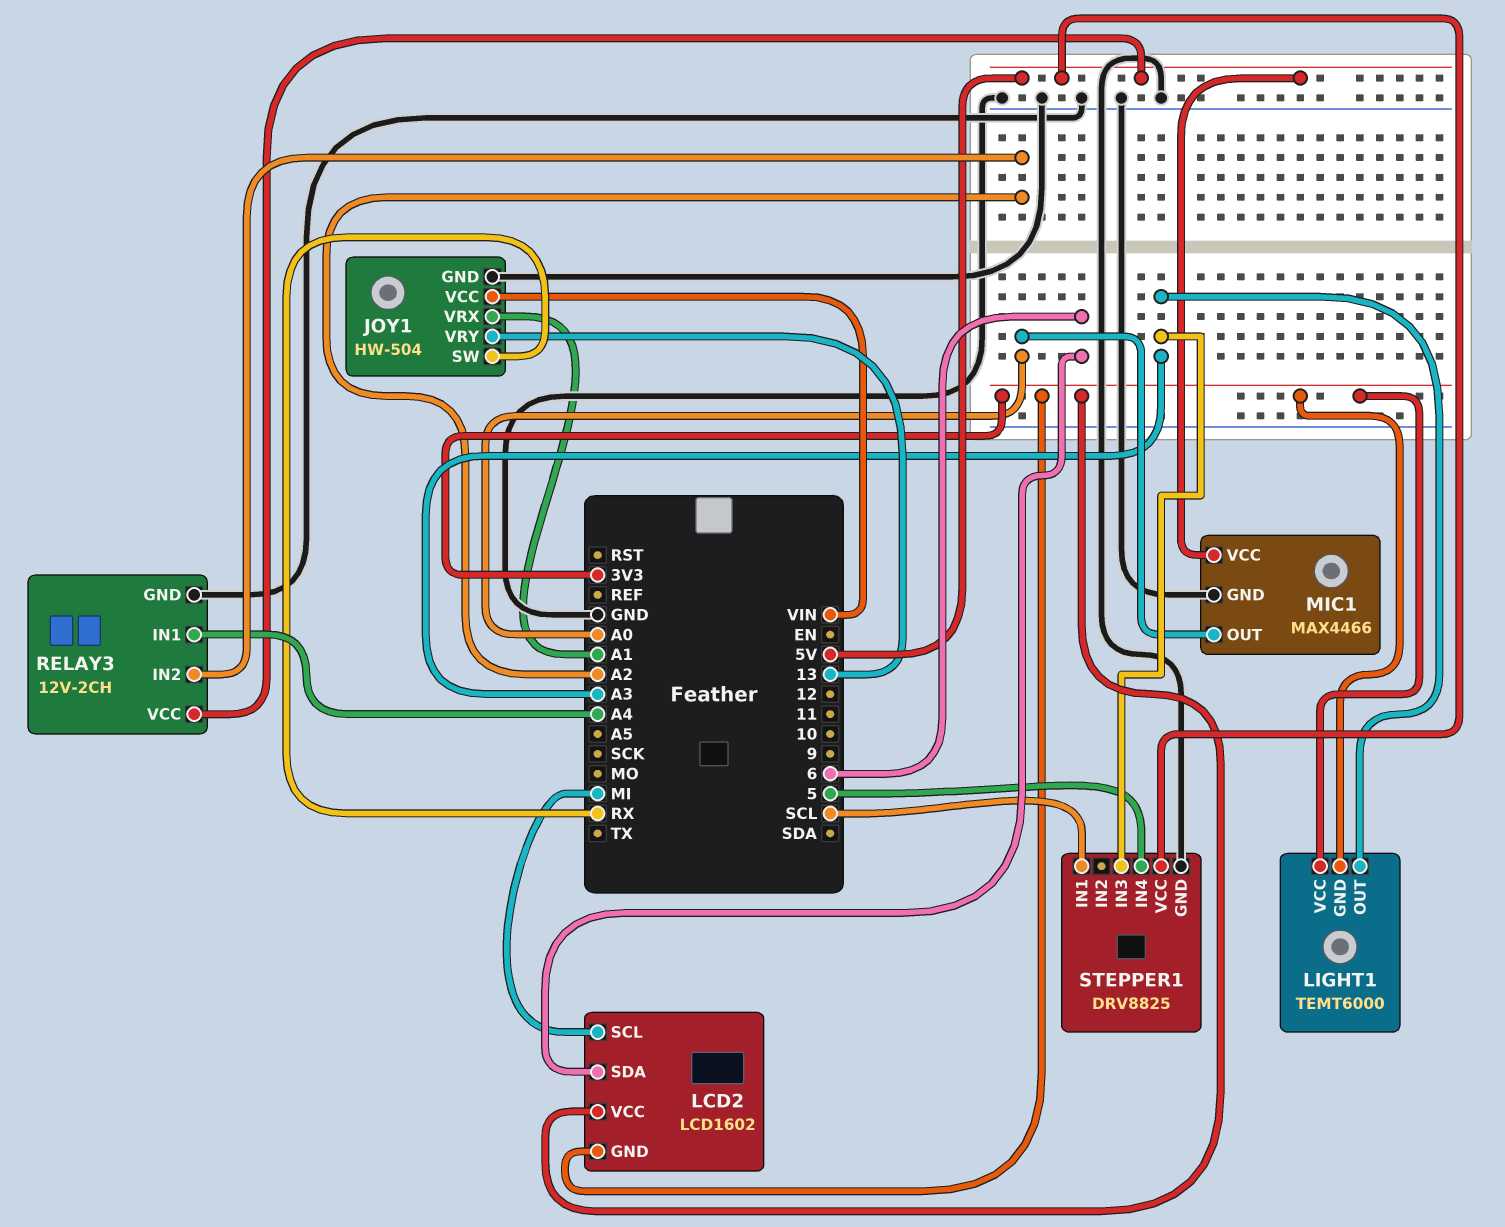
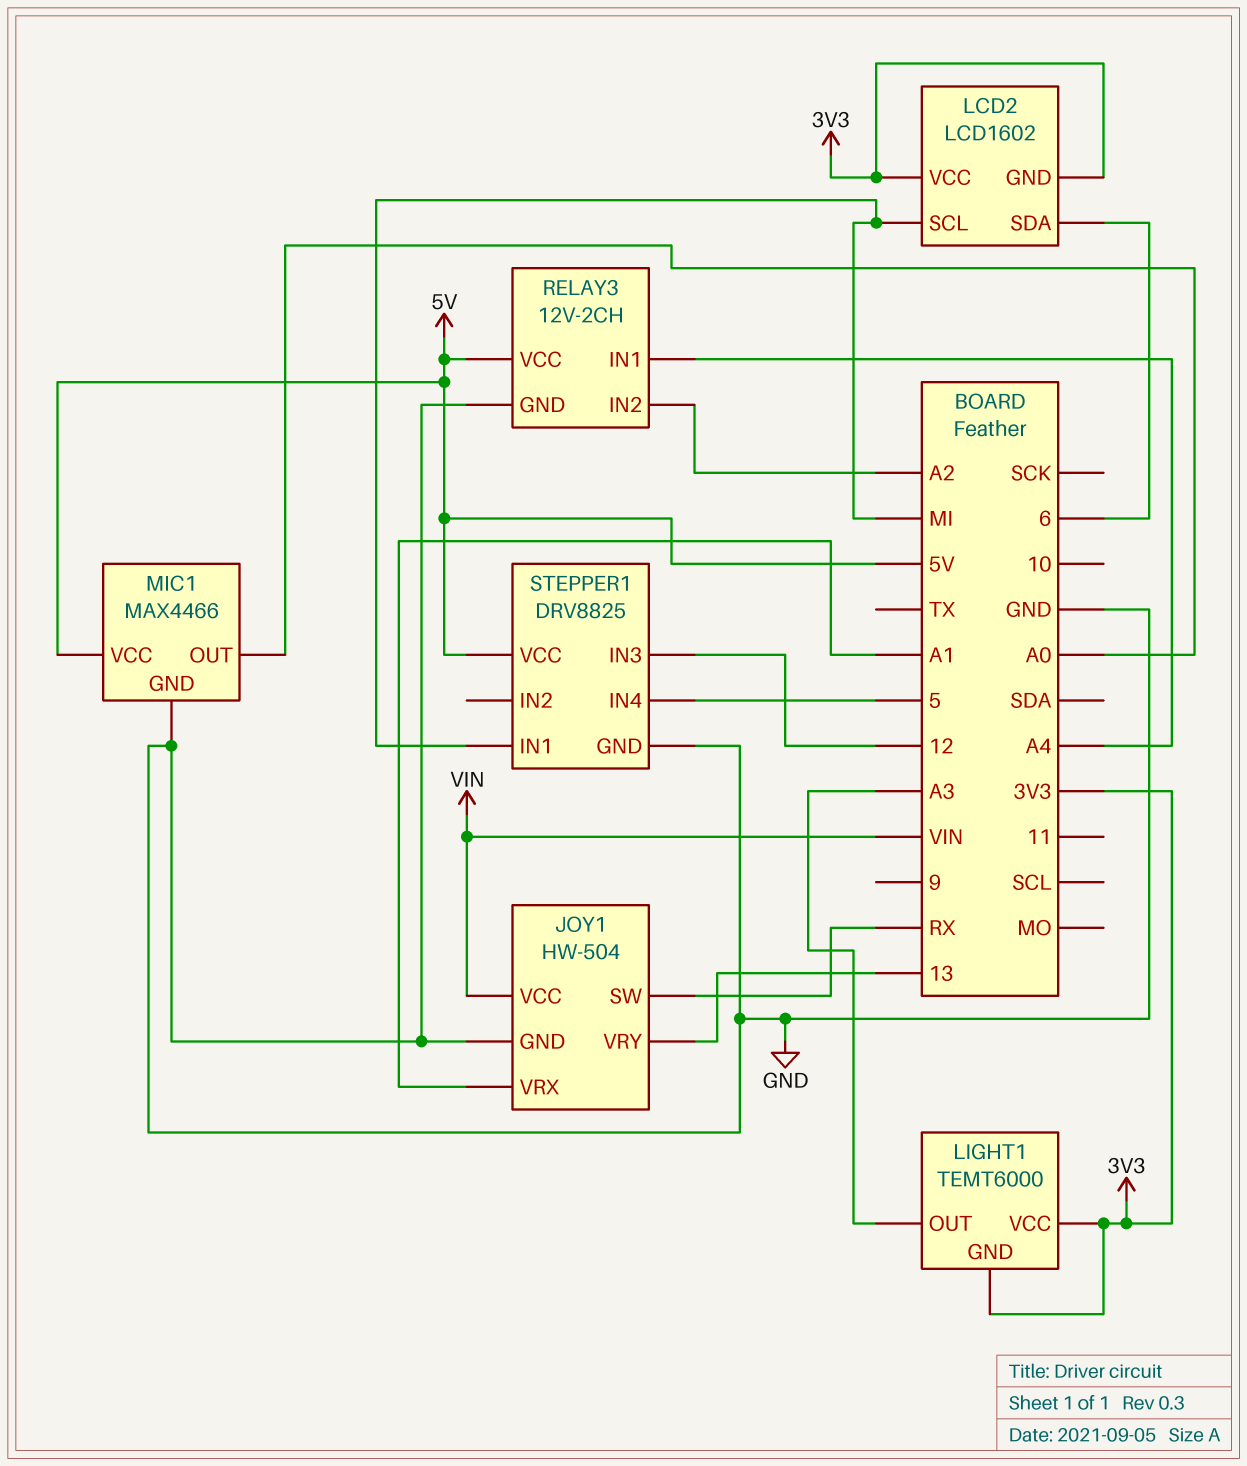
STEPPER1 pin IN1: SCL -> MI
STEPPER1 pin IN3: A3 -> 12

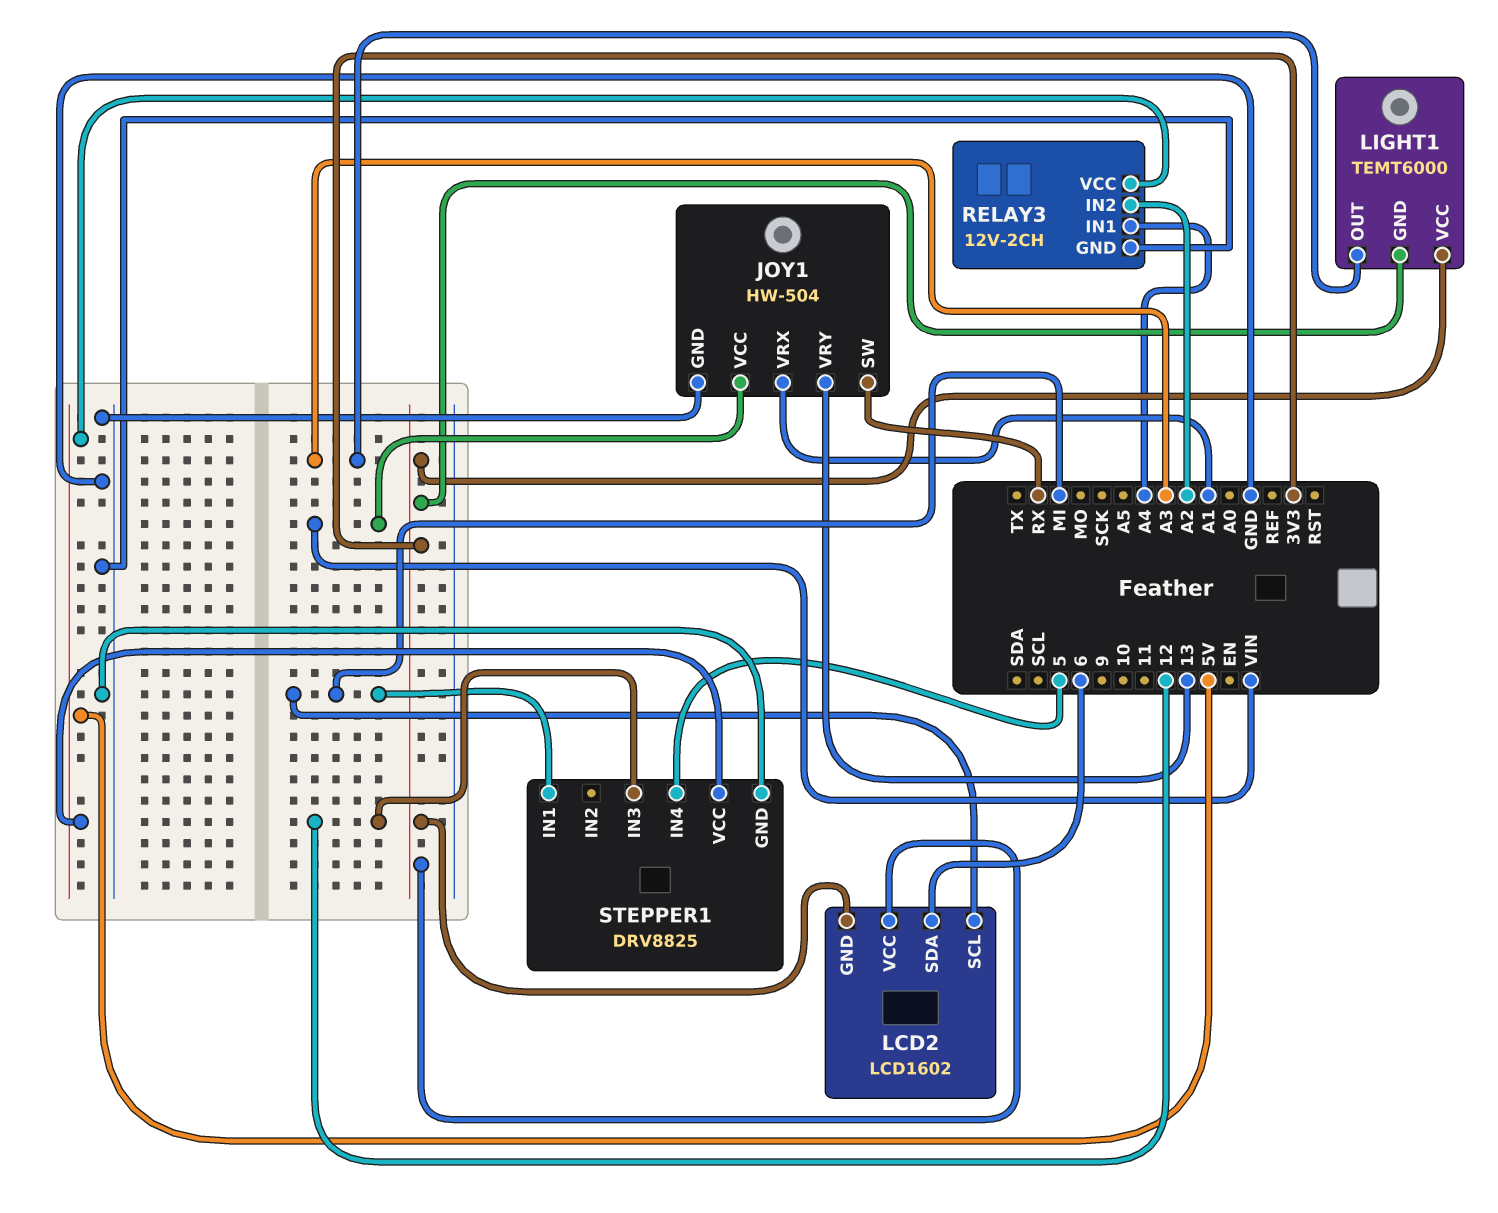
MIC1: MAX4466 -> none
MIC1 pin GND: GND -> none
MIC1 pin OUT: A0 -> none
MIC1 pin VCC: 5V -> none

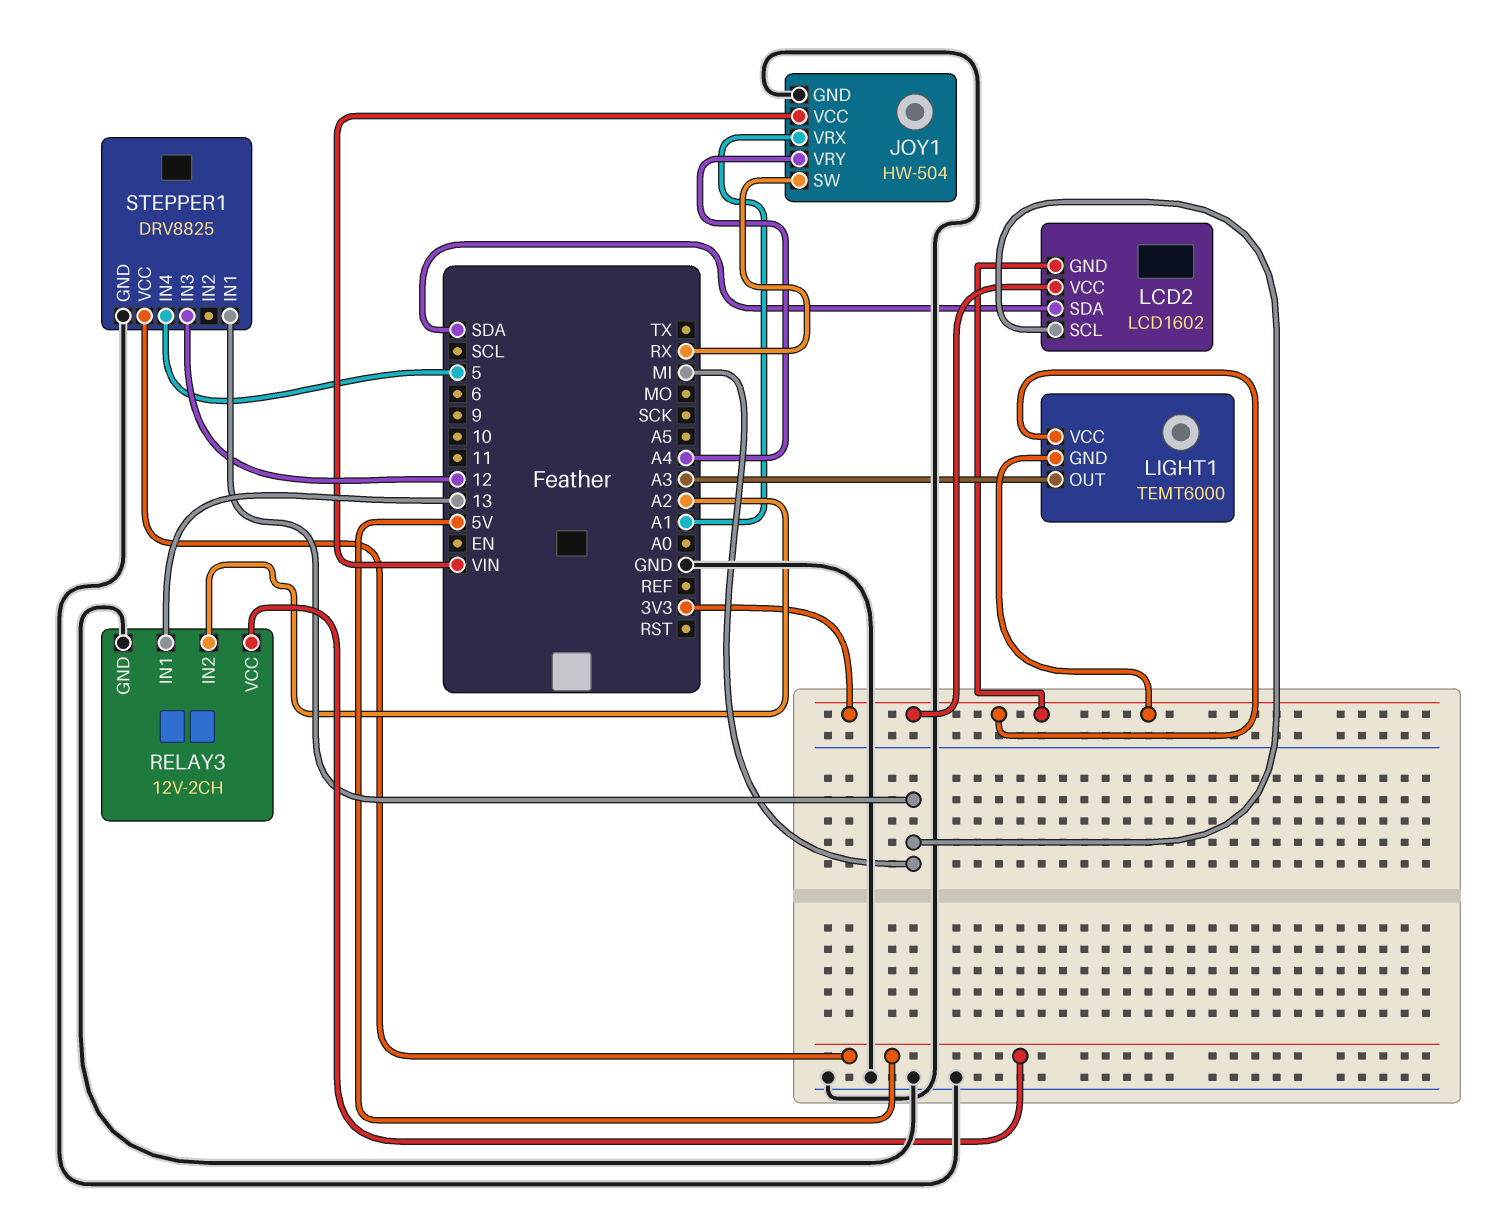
JOY1 pin VRY: 13 -> A4
LCD2 pin SDA: 6 -> SDA
RELAY3 pin IN1: A4 -> 13

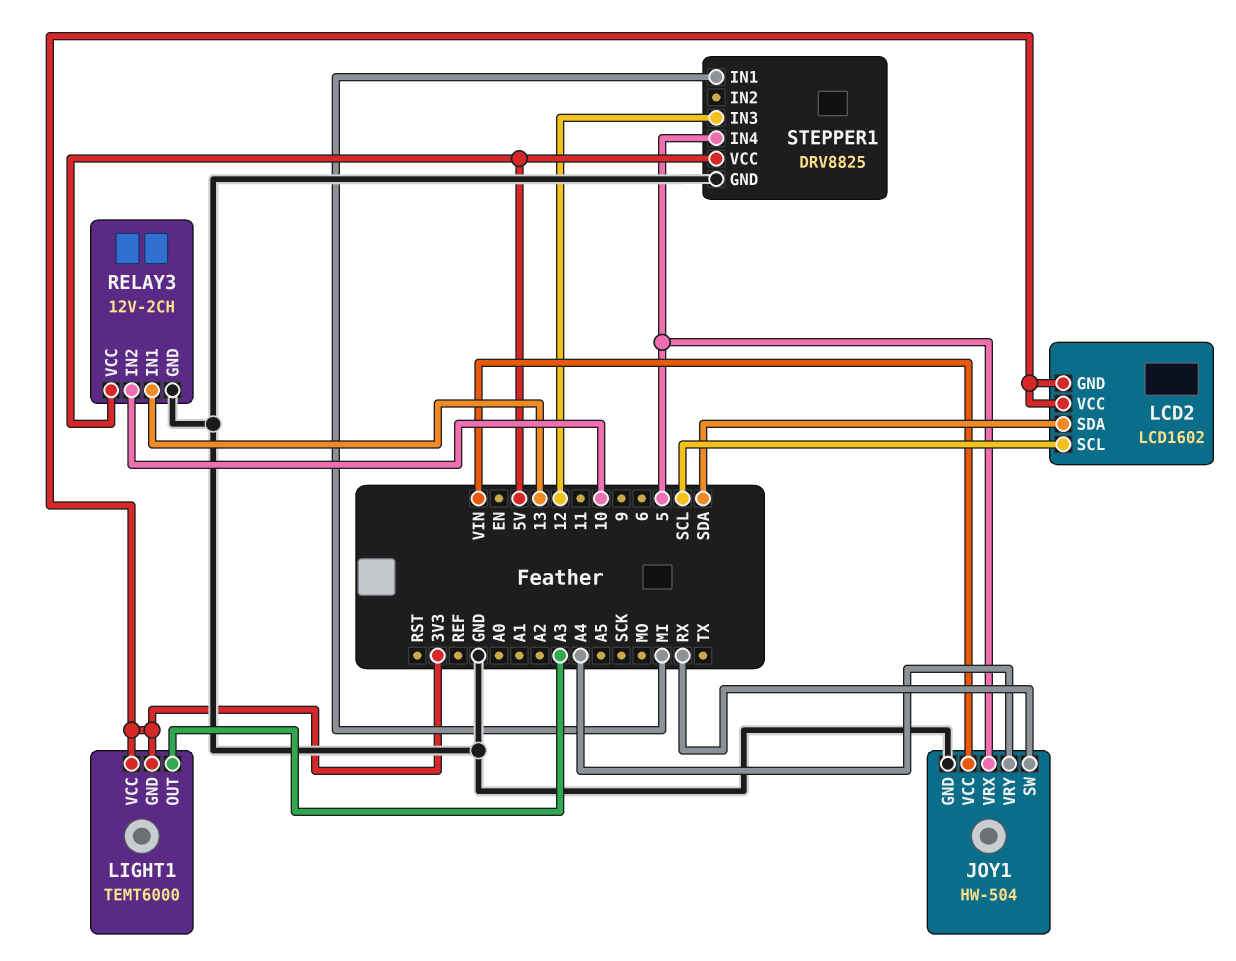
JOY1 pin VRX: A1 -> 5
LCD2 pin SCL: MI -> SCL
RELAY3 pin IN2: A2 -> 10

